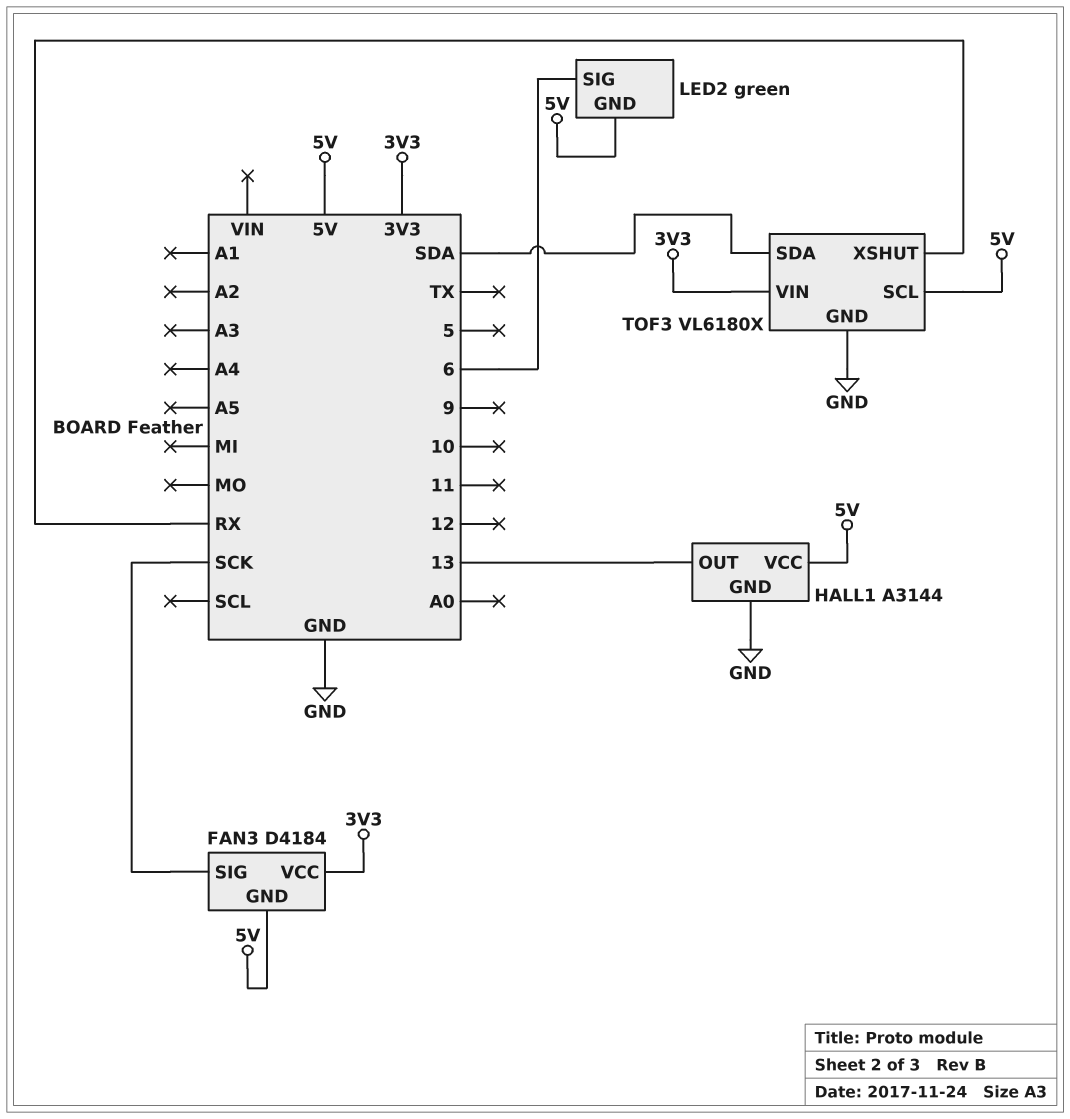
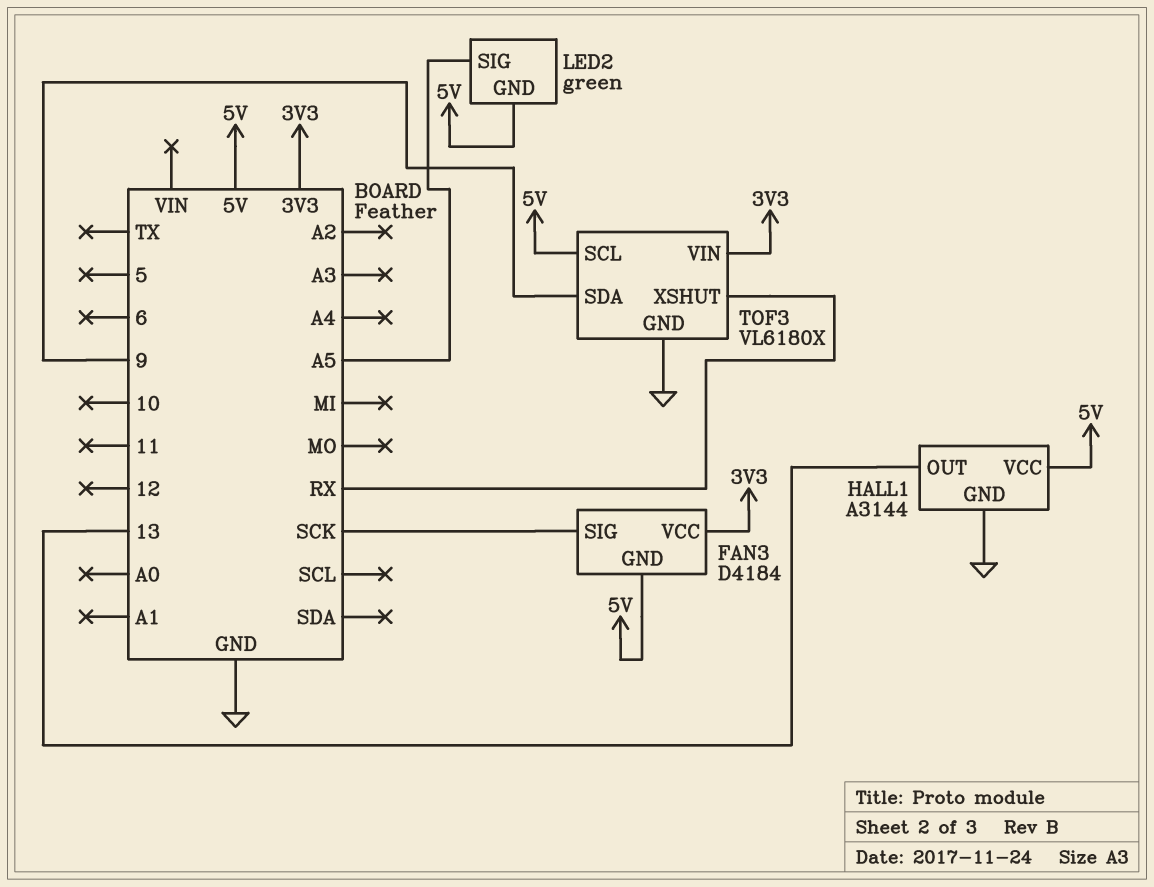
LED2 pin SIG: 6 -> A5
TOF3 pin SDA: SDA -> 9

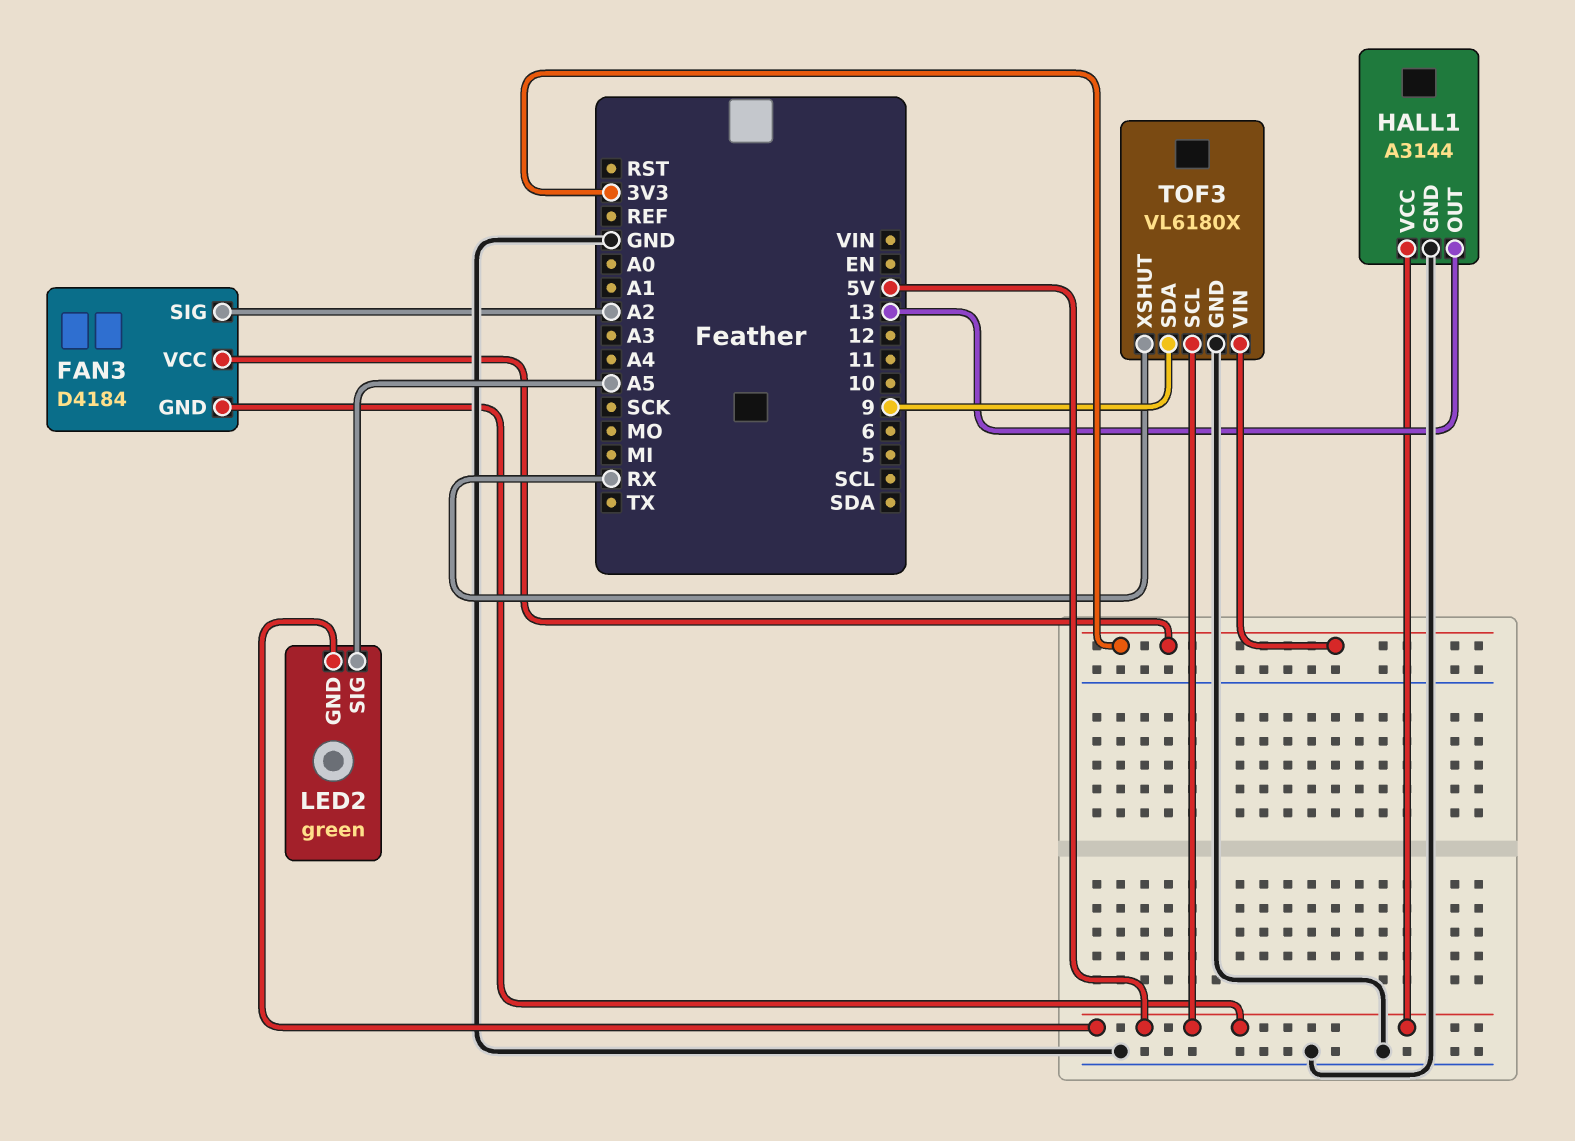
FAN3 pin SIG: SCK -> A2

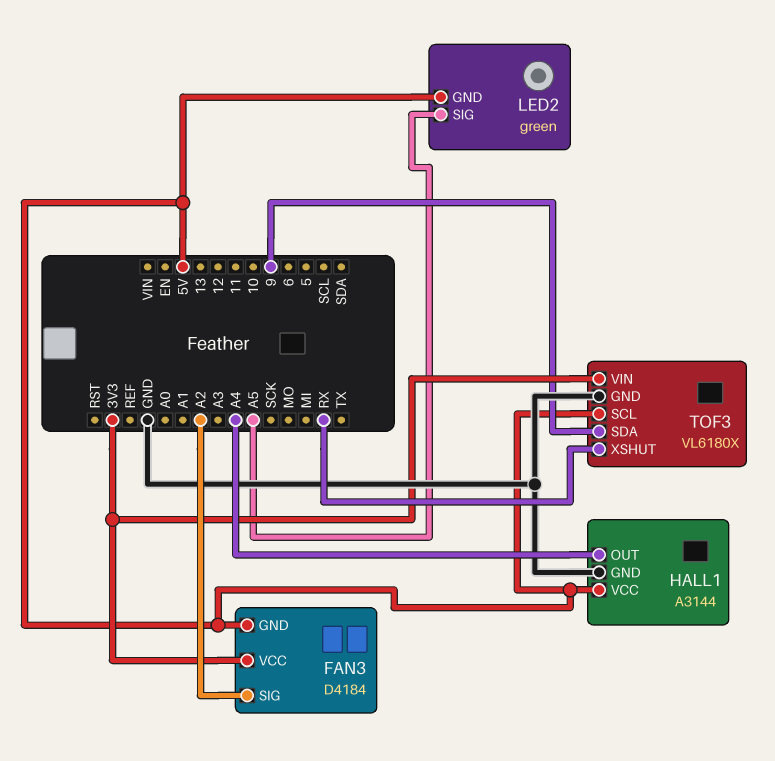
HALL1 pin OUT: 13 -> A4

